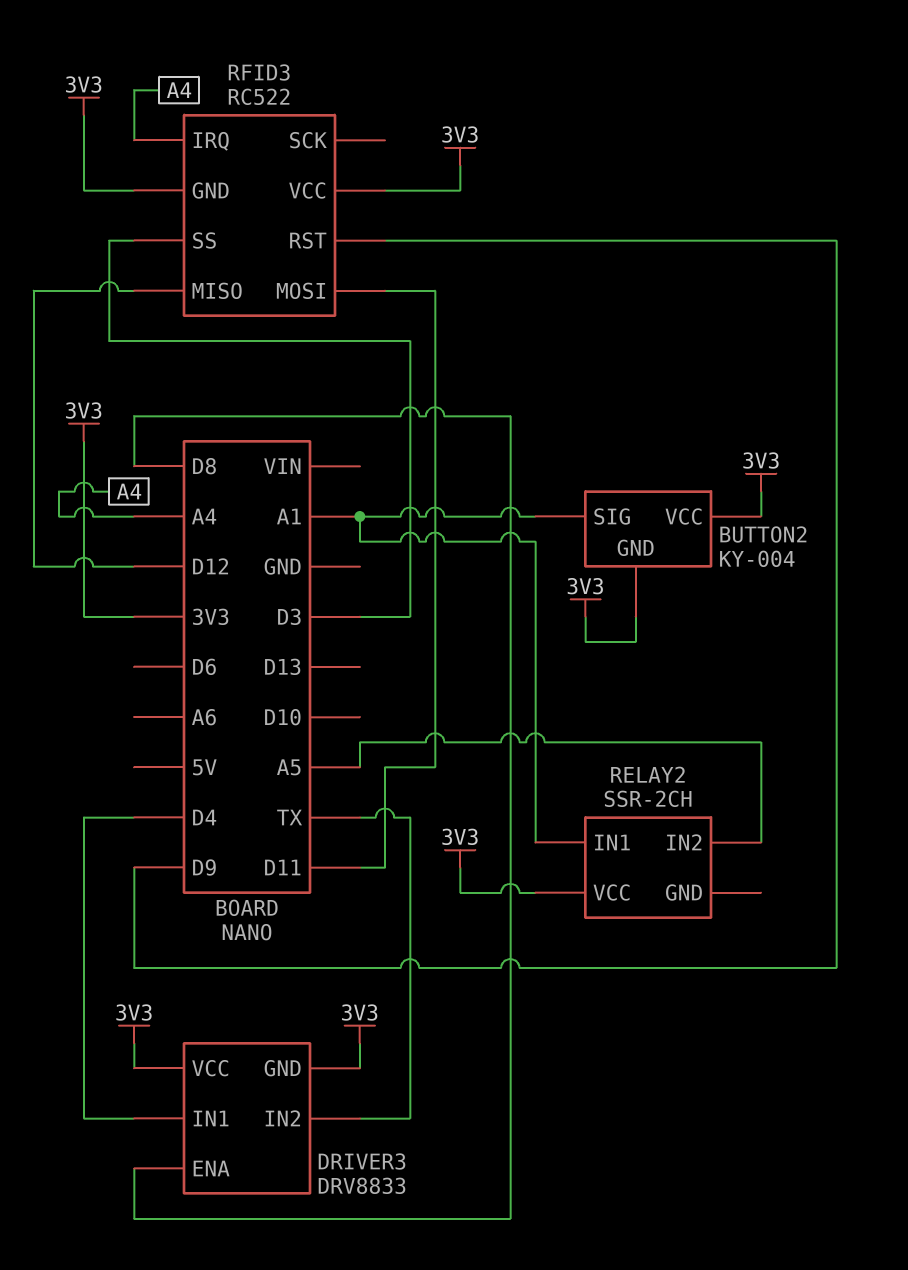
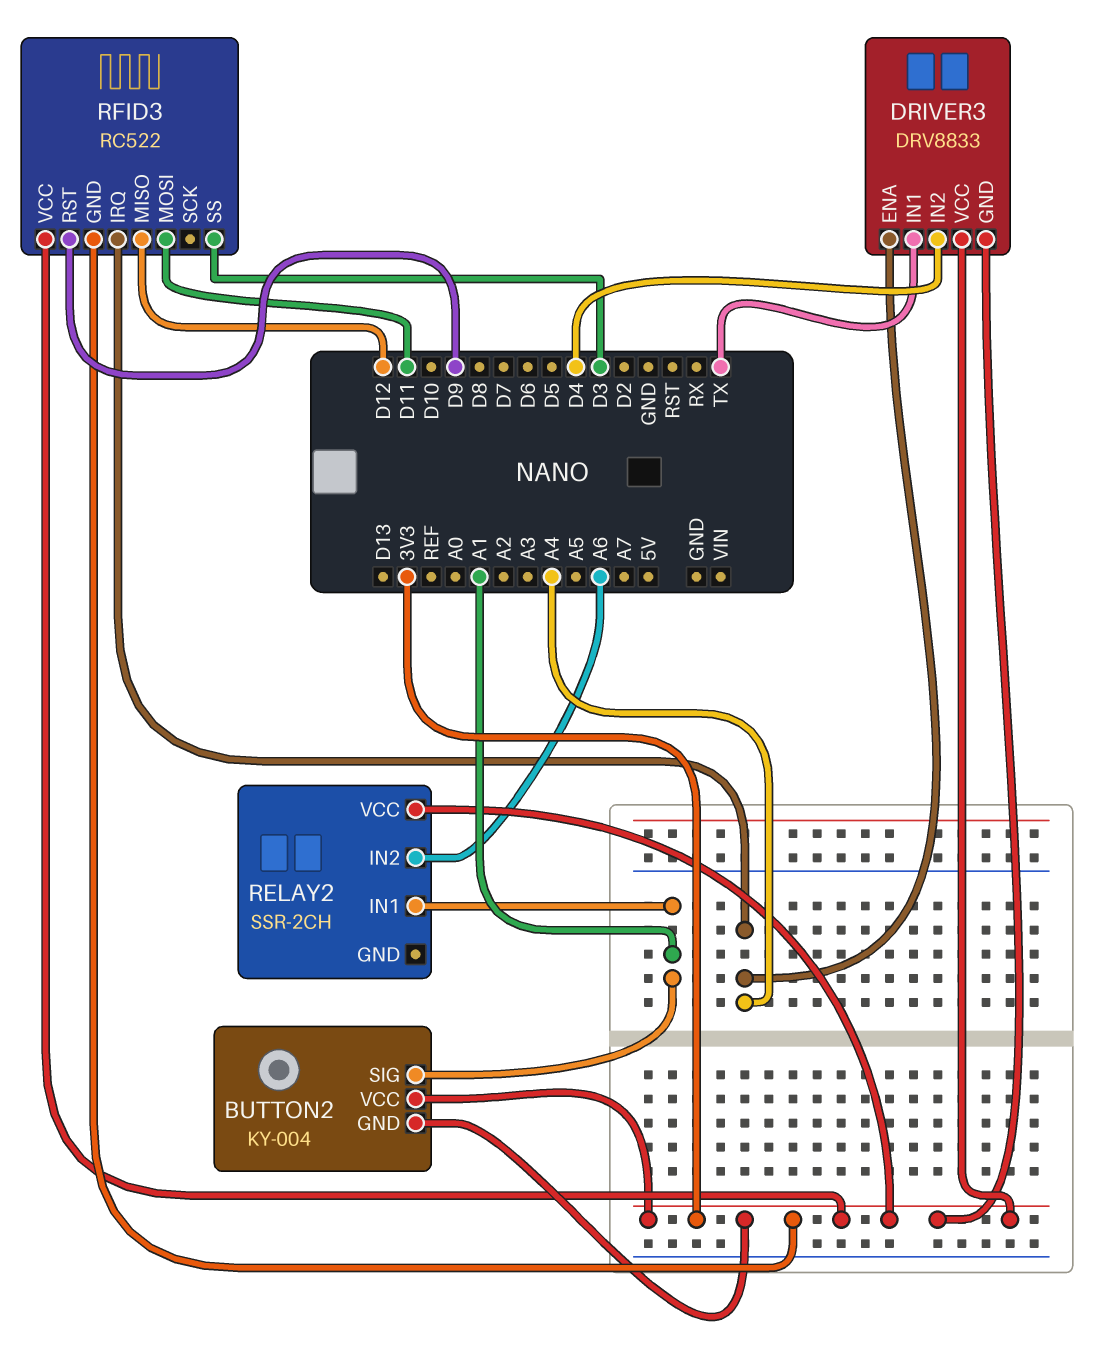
DRIVER3 pin ENA: D8 -> A4
DRIVER3 pin IN1: D4 -> TX
DRIVER3 pin IN2: TX -> D4
RELAY2 pin IN2: A5 -> A6

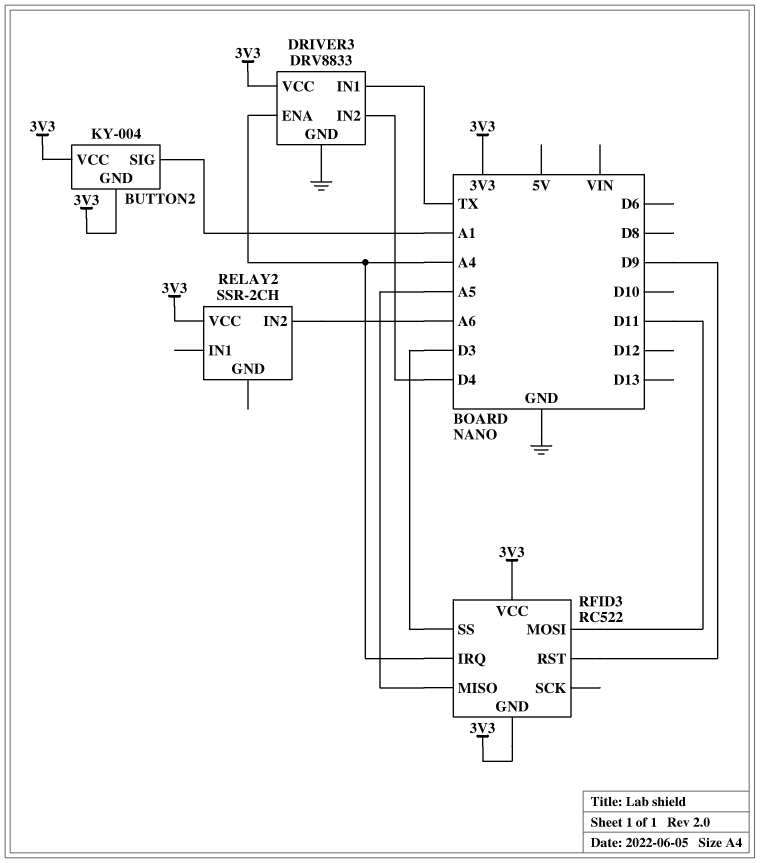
DRIVER3 pin GND: 3V3 -> GND
RELAY2 pin IN1: A1 -> none
RFID3 pin MISO: D12 -> A5

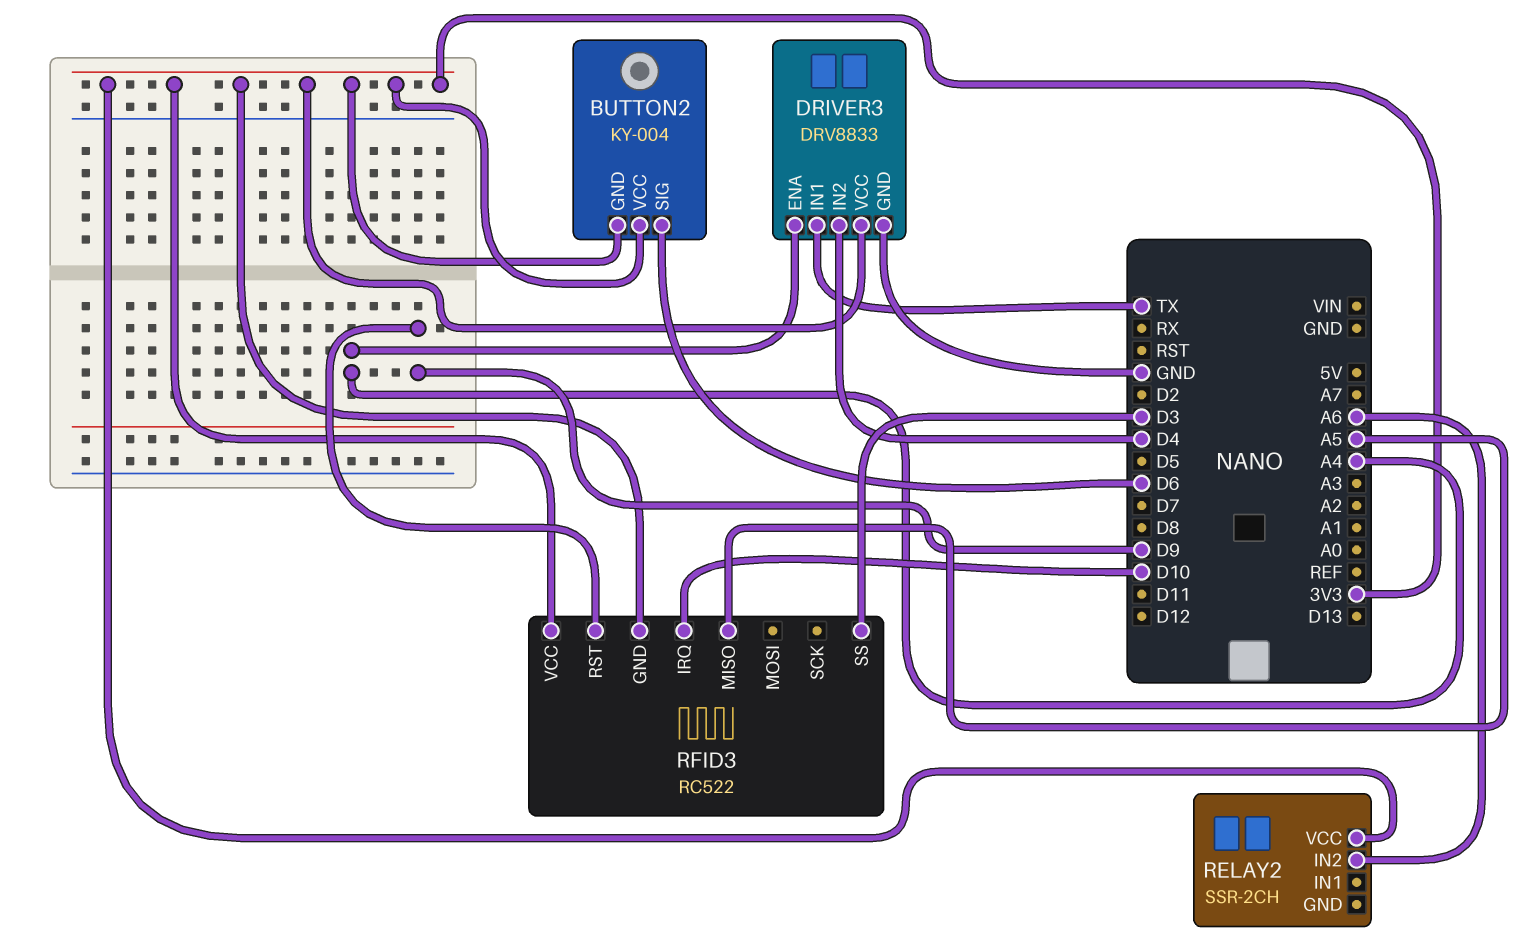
BUTTON2 pin SIG: A1 -> D6
RFID3 pin IRQ: A4 -> D10
RFID3 pin MOSI: D11 -> none

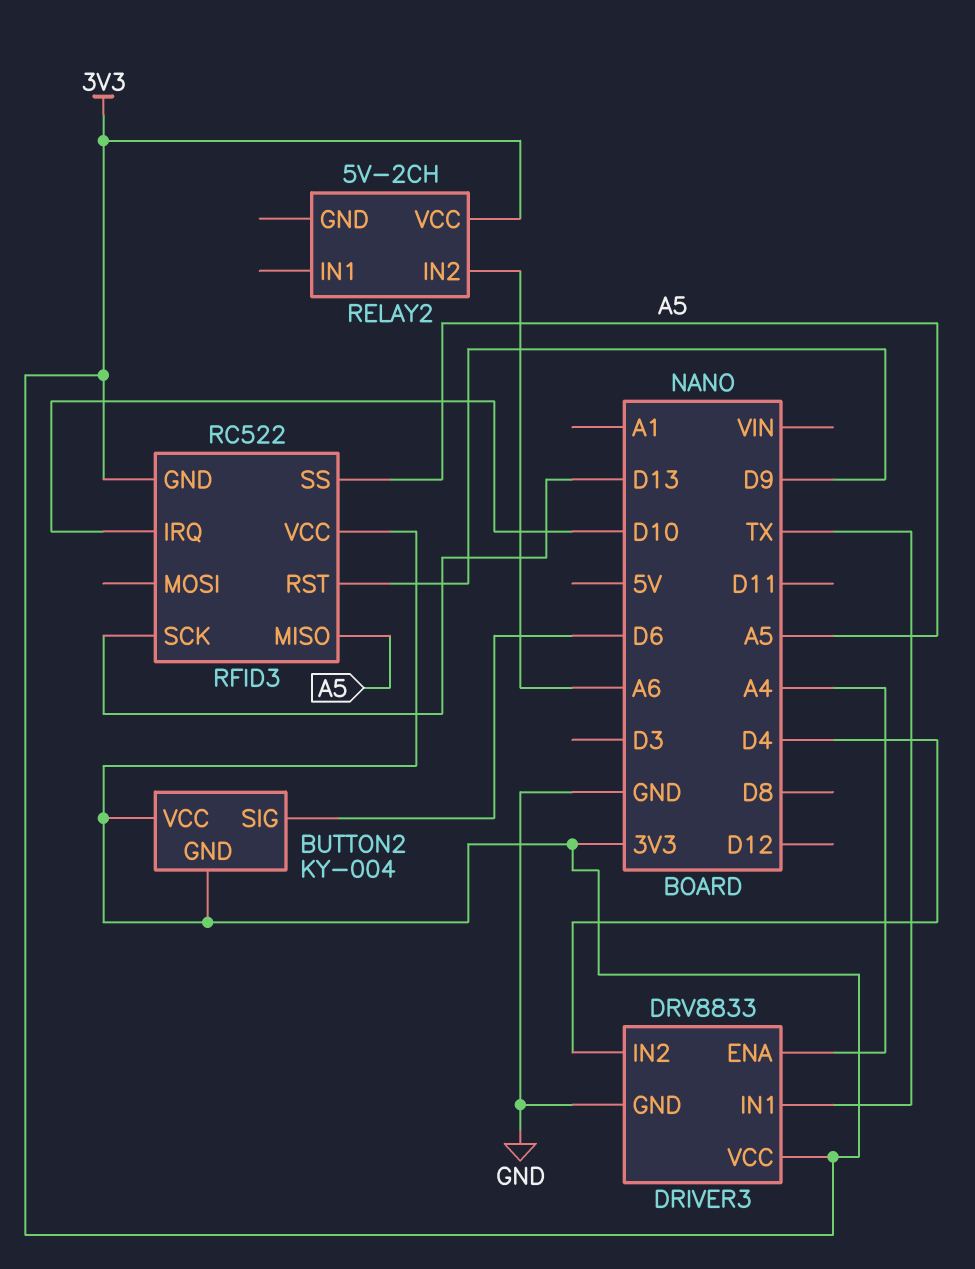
RELAY2: SSR-2CH -> 5V-2CH
RFID3 pin SCK: none -> D13
RFID3 pin SS: D3 -> A5

